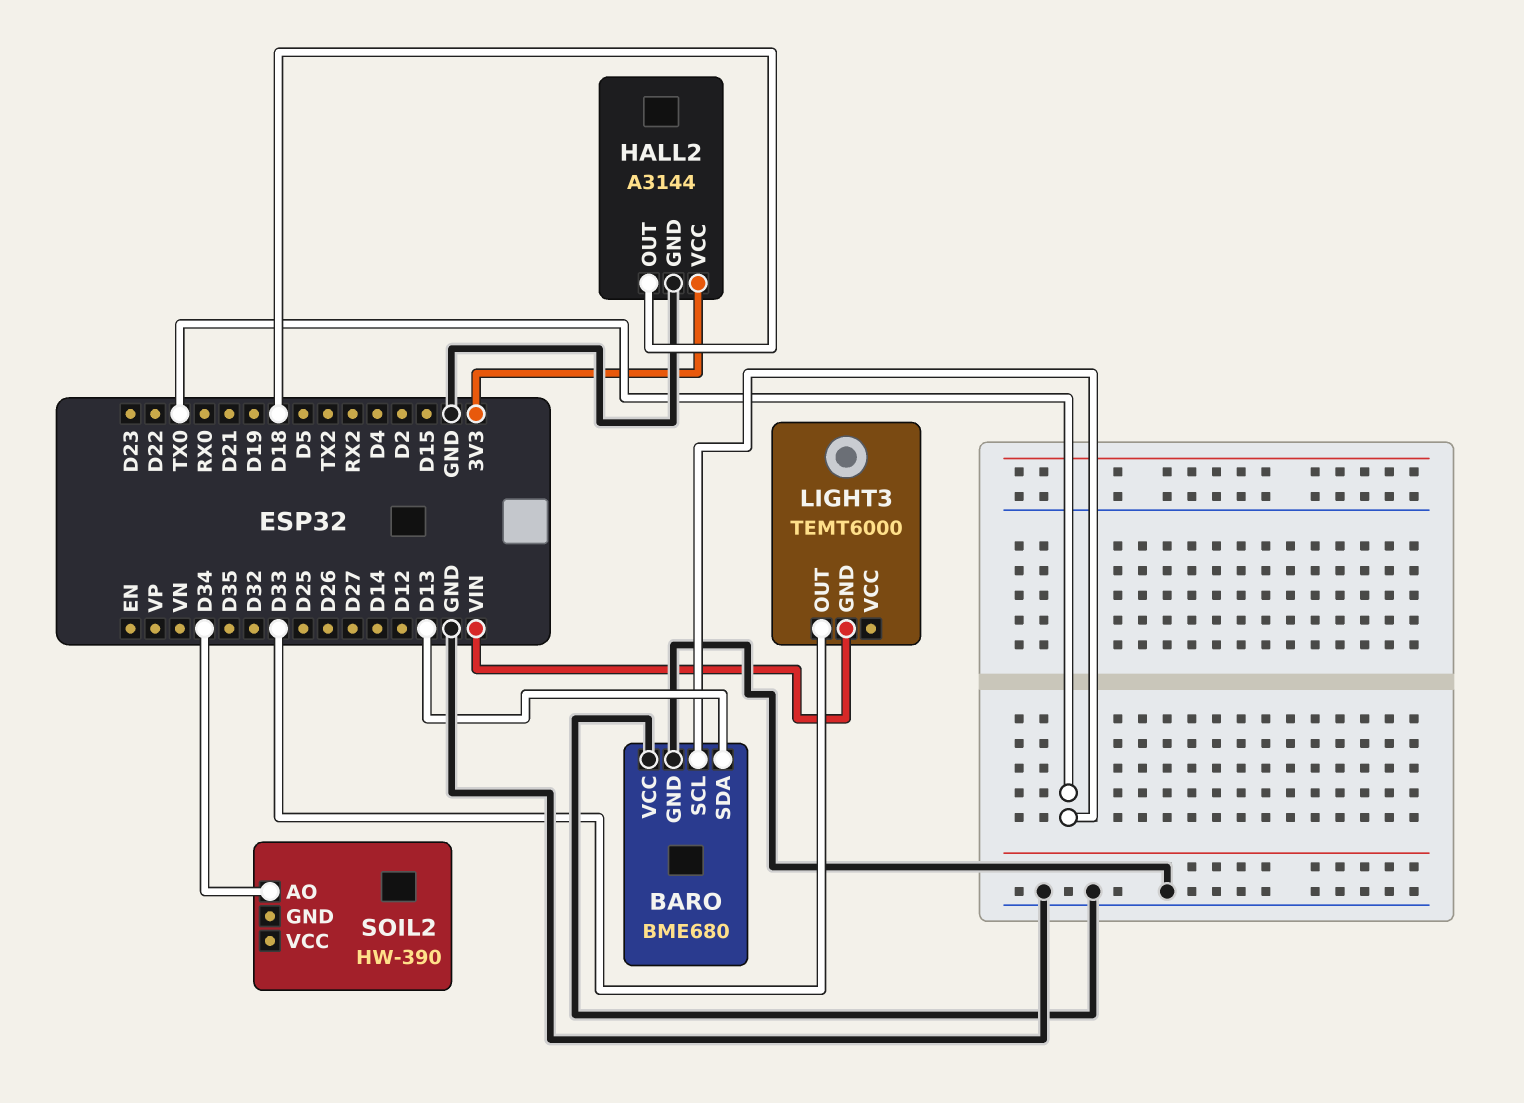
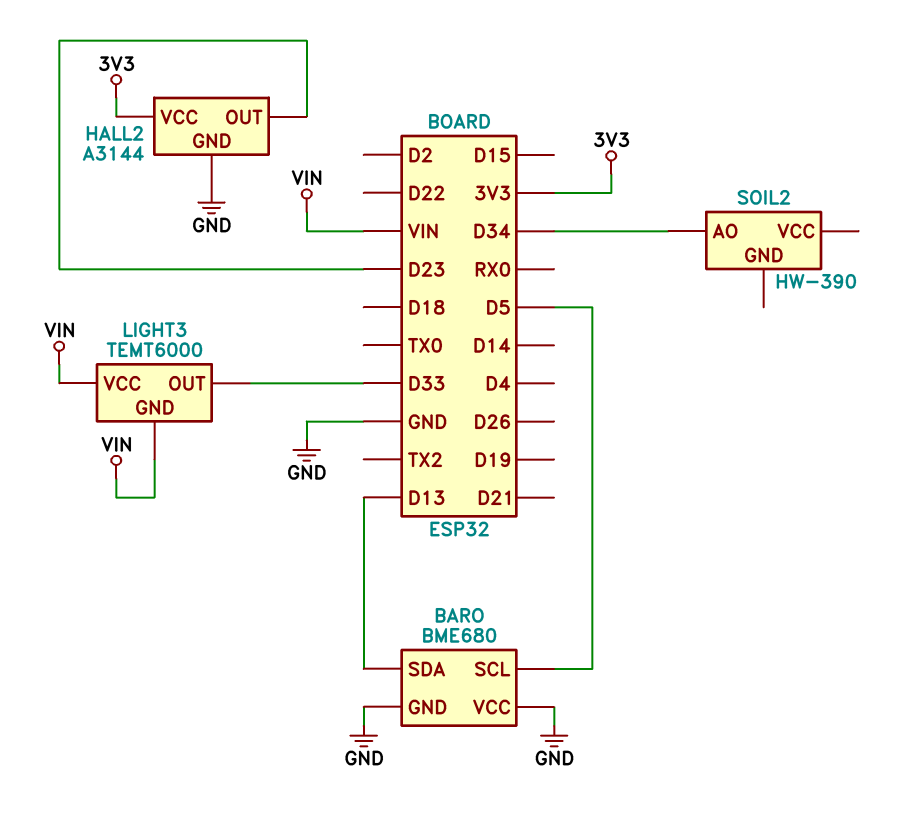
BARO pin SCL: TX0 -> D5
HALL2 pin OUT: D18 -> D23
LIGHT3 pin VCC: none -> VIN

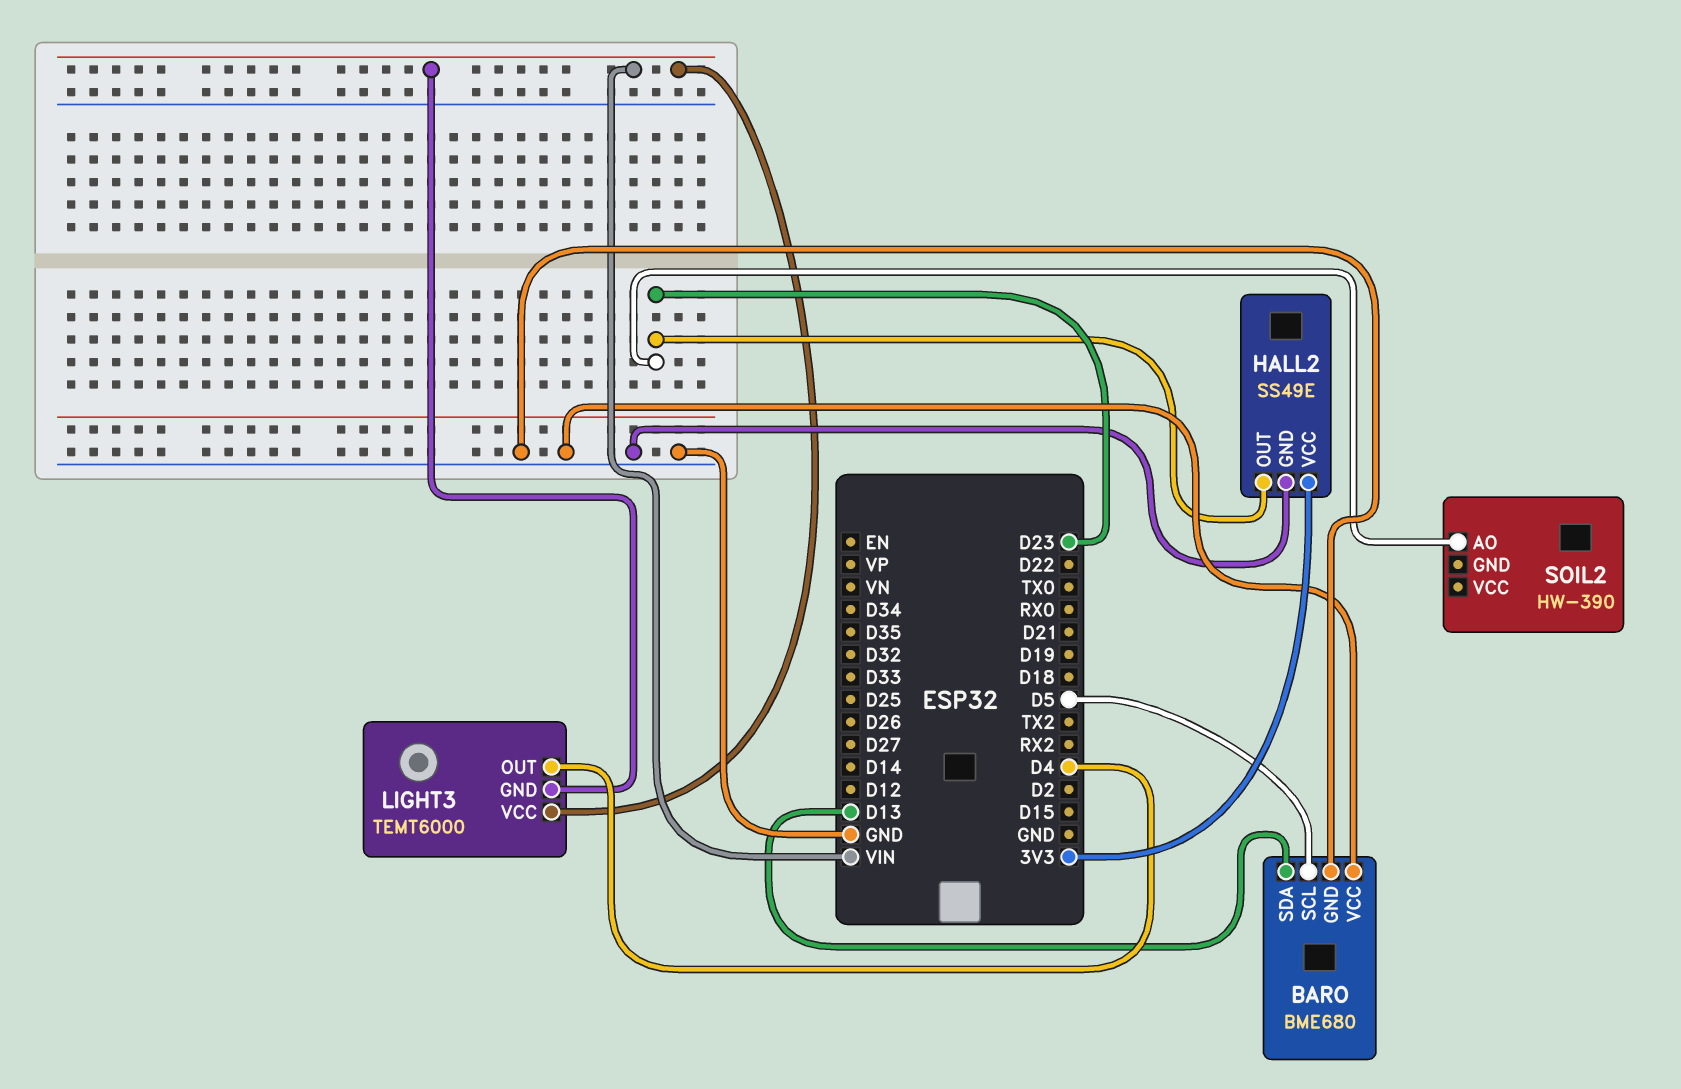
HALL2: A3144 -> SS49E
LIGHT3 pin OUT: D33 -> D4
SOIL2 pin AO: D34 -> D23

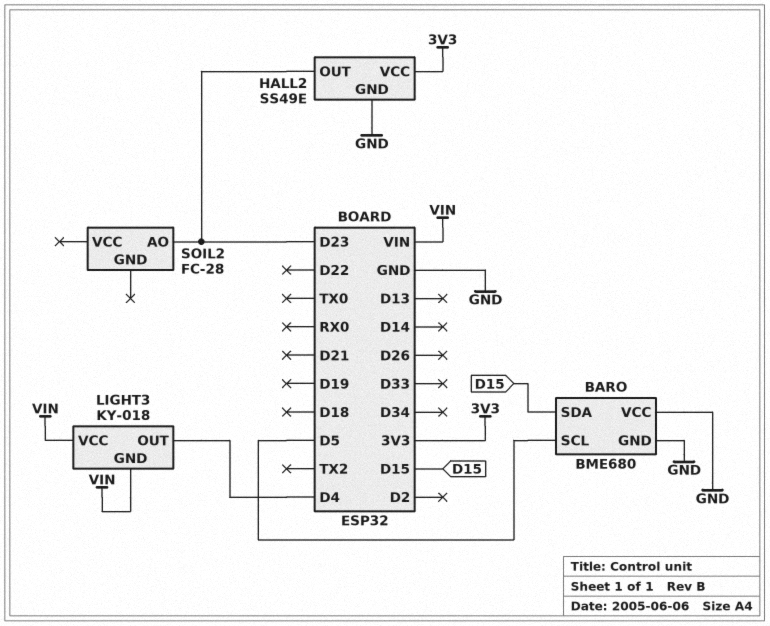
BARO pin SDA: D13 -> D15
LIGHT3: TEMT6000 -> KY-018
SOIL2: HW-390 -> FC-28

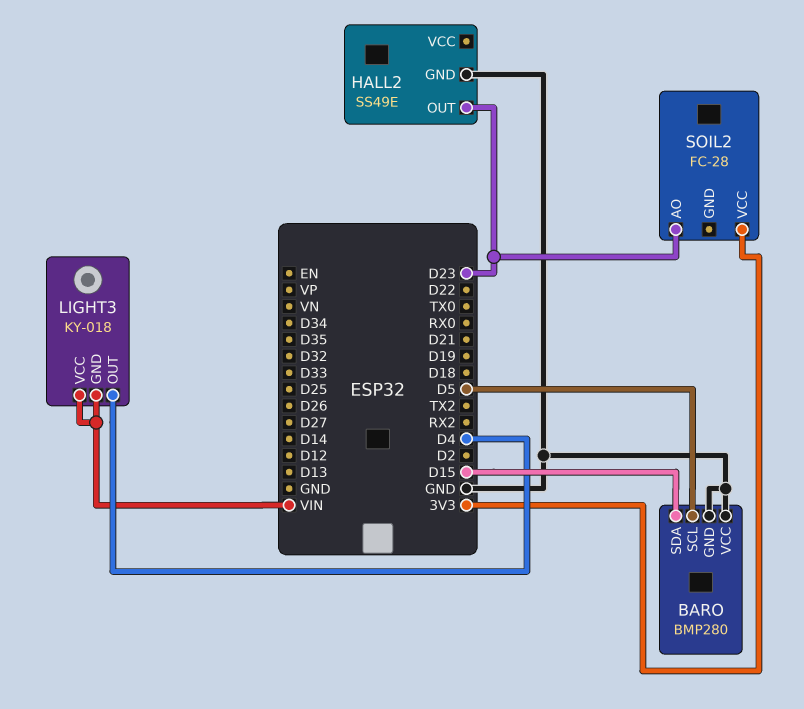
BARO: BME680 -> BMP280
HALL2 pin VCC: 3V3 -> none
SOIL2 pin VCC: none -> 3V3

